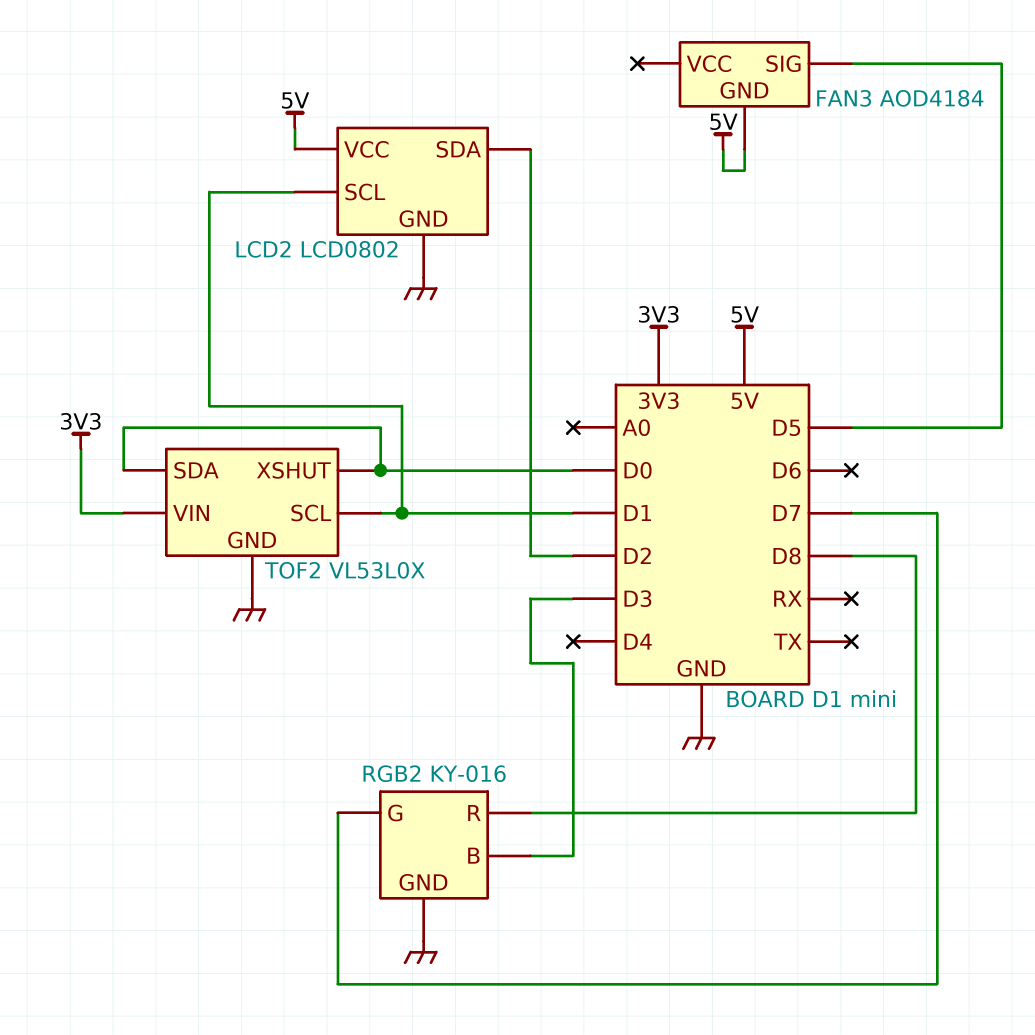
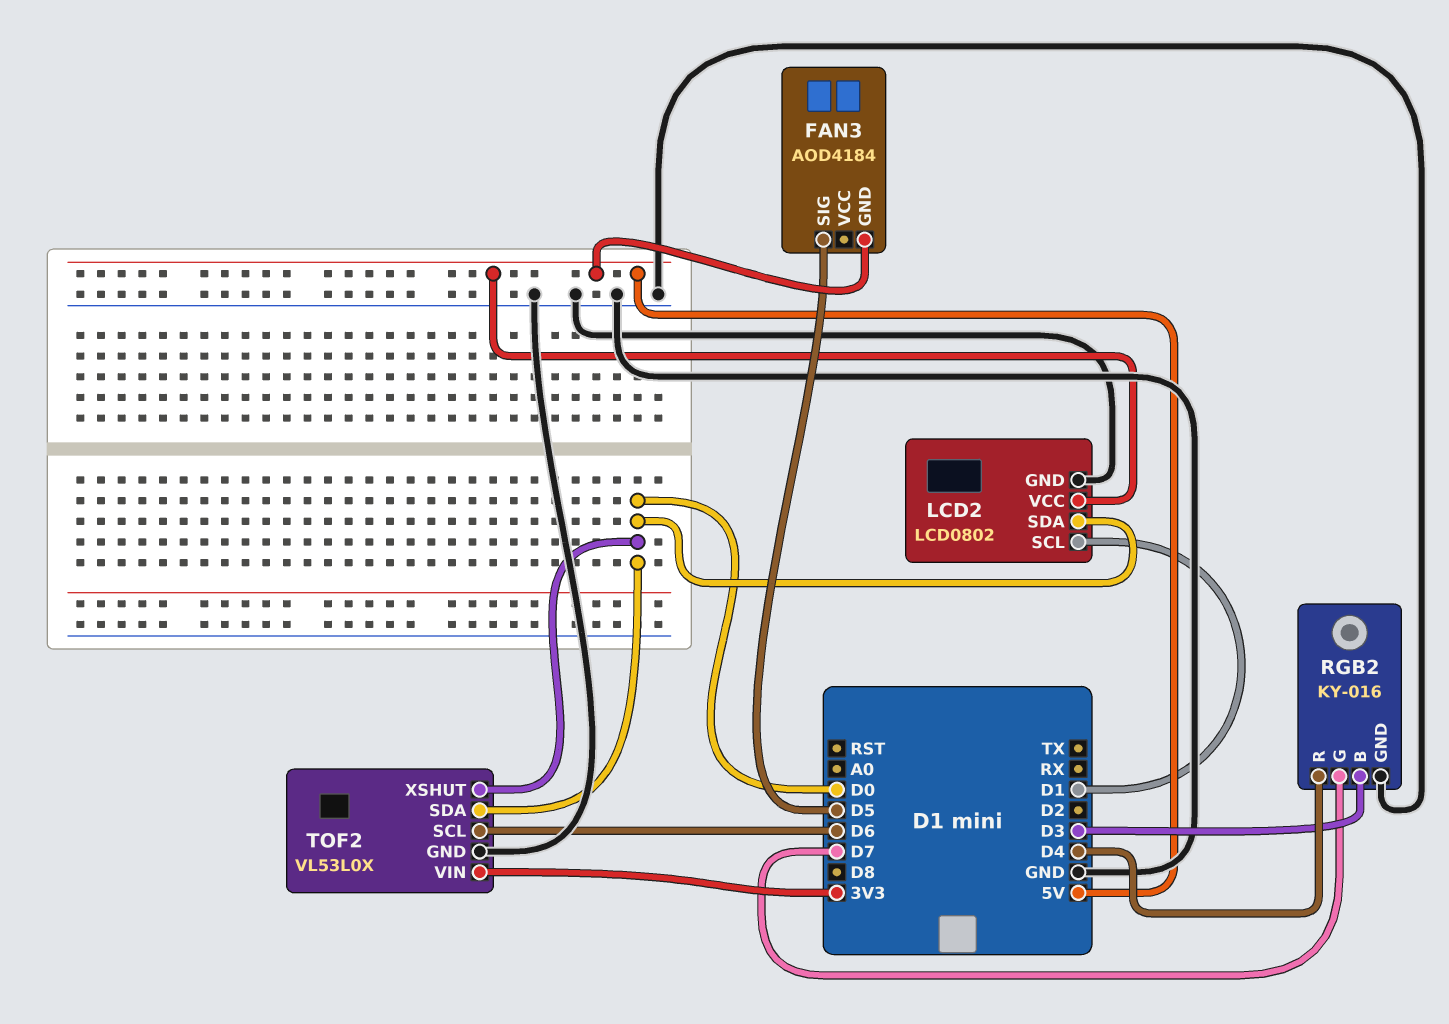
LCD2 pin SDA: D2 -> D0
RGB2 pin R: D8 -> D4
TOF2 pin SCL: D1 -> D6

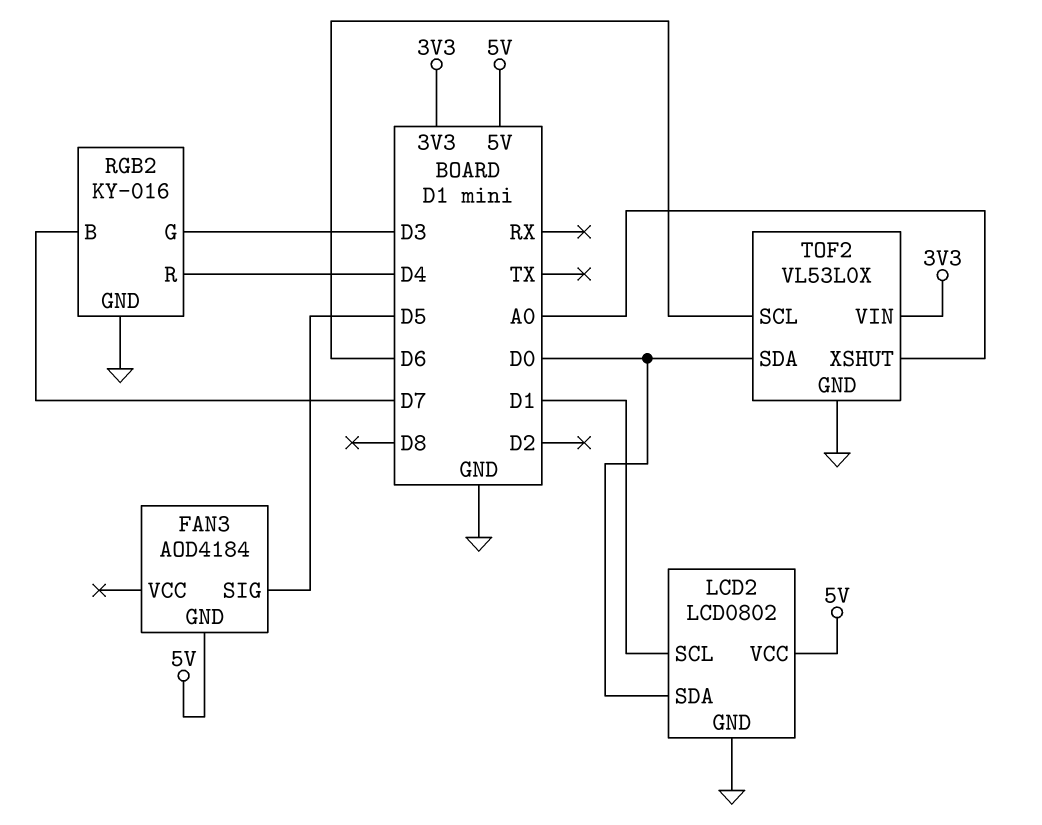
RGB2 pin B: D3 -> D7
RGB2 pin G: D7 -> D3
TOF2 pin XSHUT: D0 -> A0

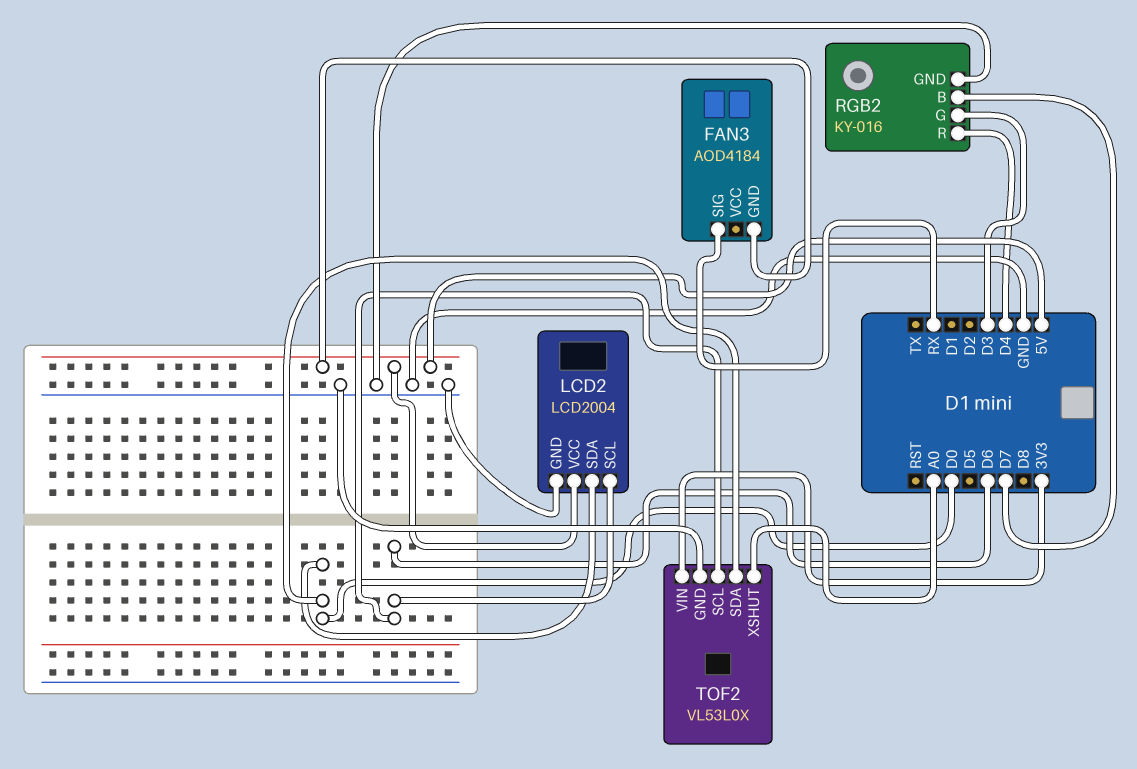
FAN3 pin SIG: D5 -> RX
LCD2: LCD0802 -> LCD2004
LCD2 pin SCL: D1 -> D6

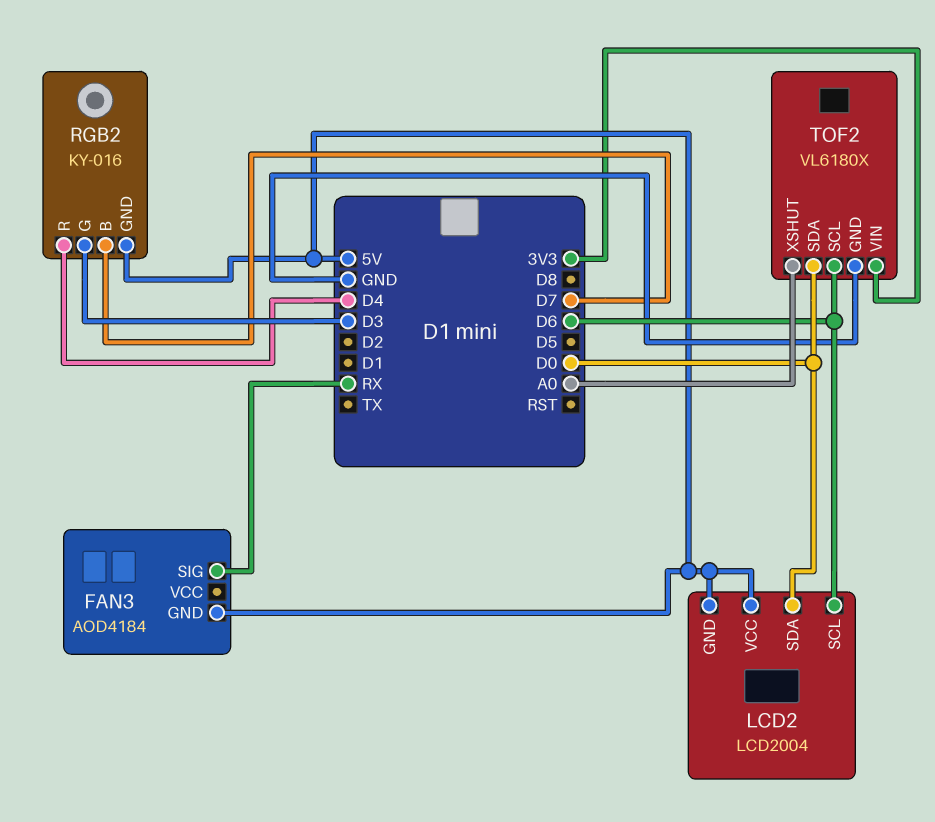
LCD2 pin GND: GND -> 5V
RGB2 pin GND: GND -> 5V
TOF2: VL53L0X -> VL6180X

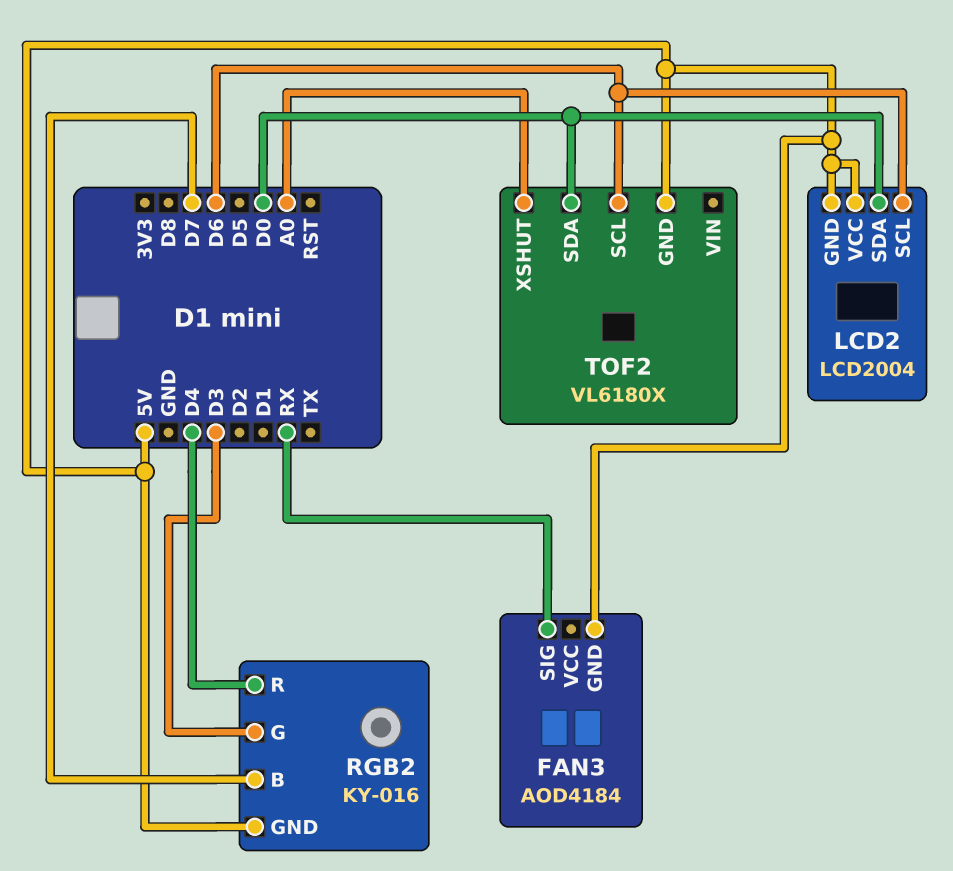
TOF2 pin GND: GND -> 5V
TOF2 pin VIN: 3V3 -> none

